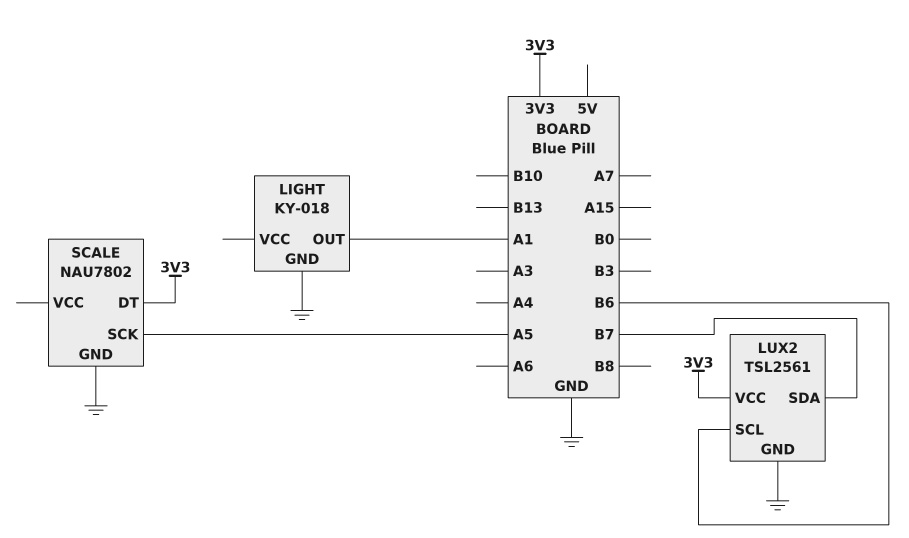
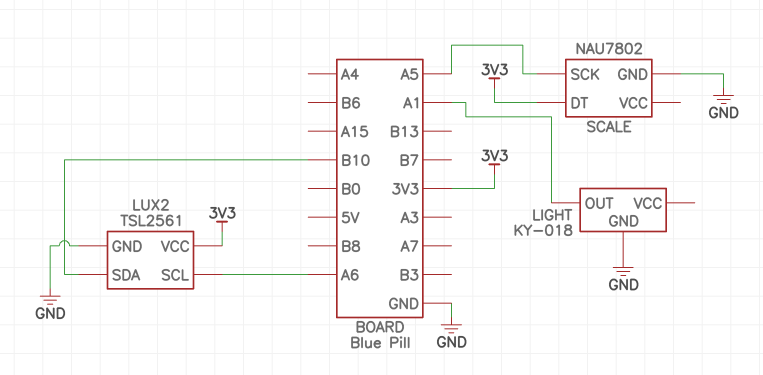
LUX2 pin SCL: B6 -> A6
LUX2 pin SDA: B7 -> B10

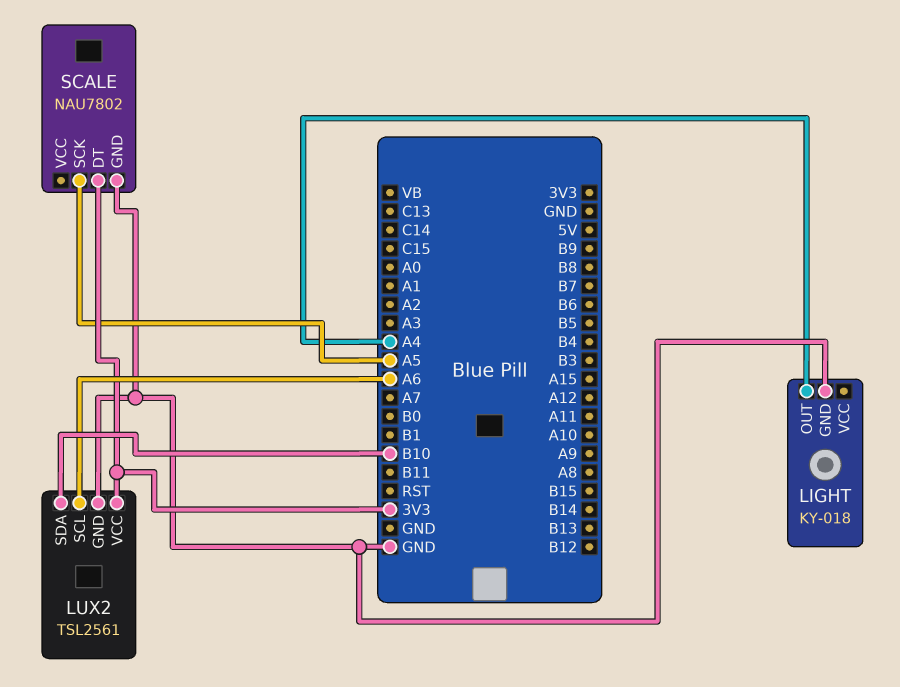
LIGHT pin OUT: A1 -> A4

